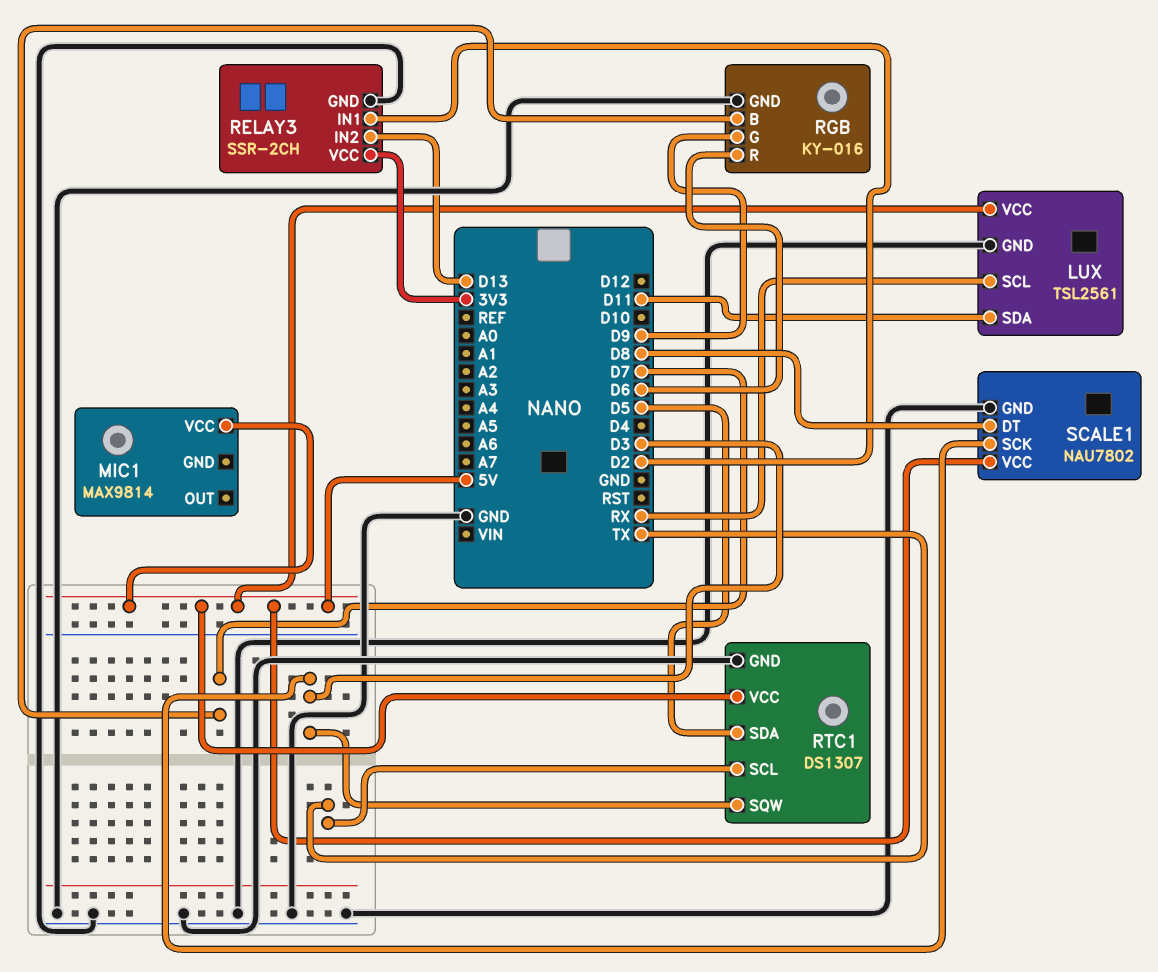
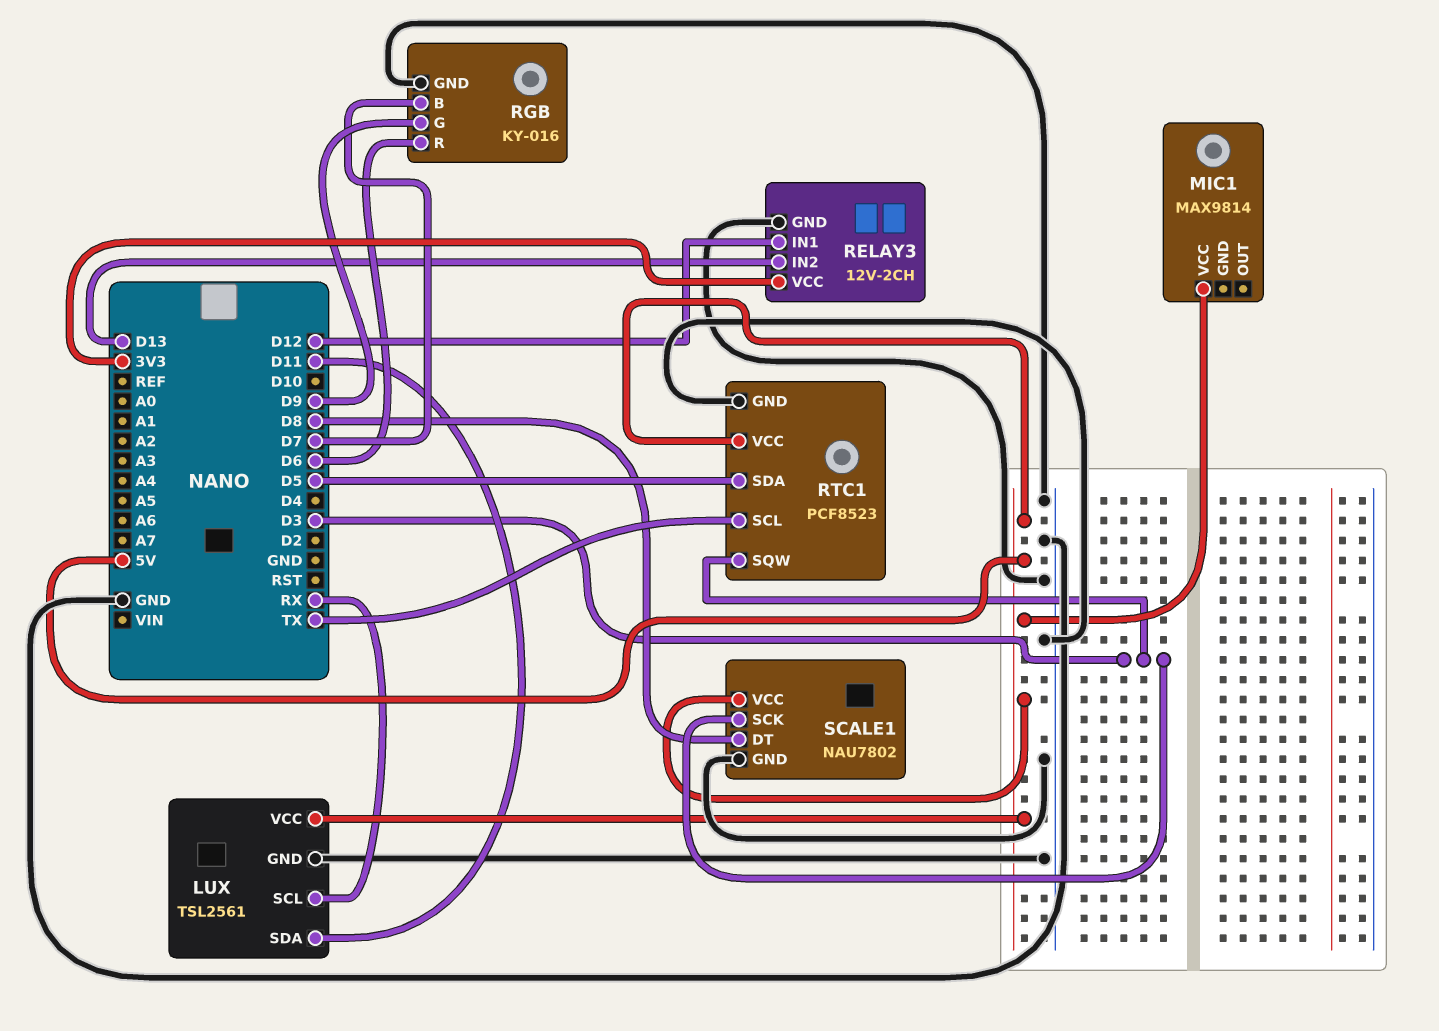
RELAY3: SSR-2CH -> 12V-2CH
RELAY3 pin IN1: D2 -> D12
RTC1: DS1307 -> PCF8523

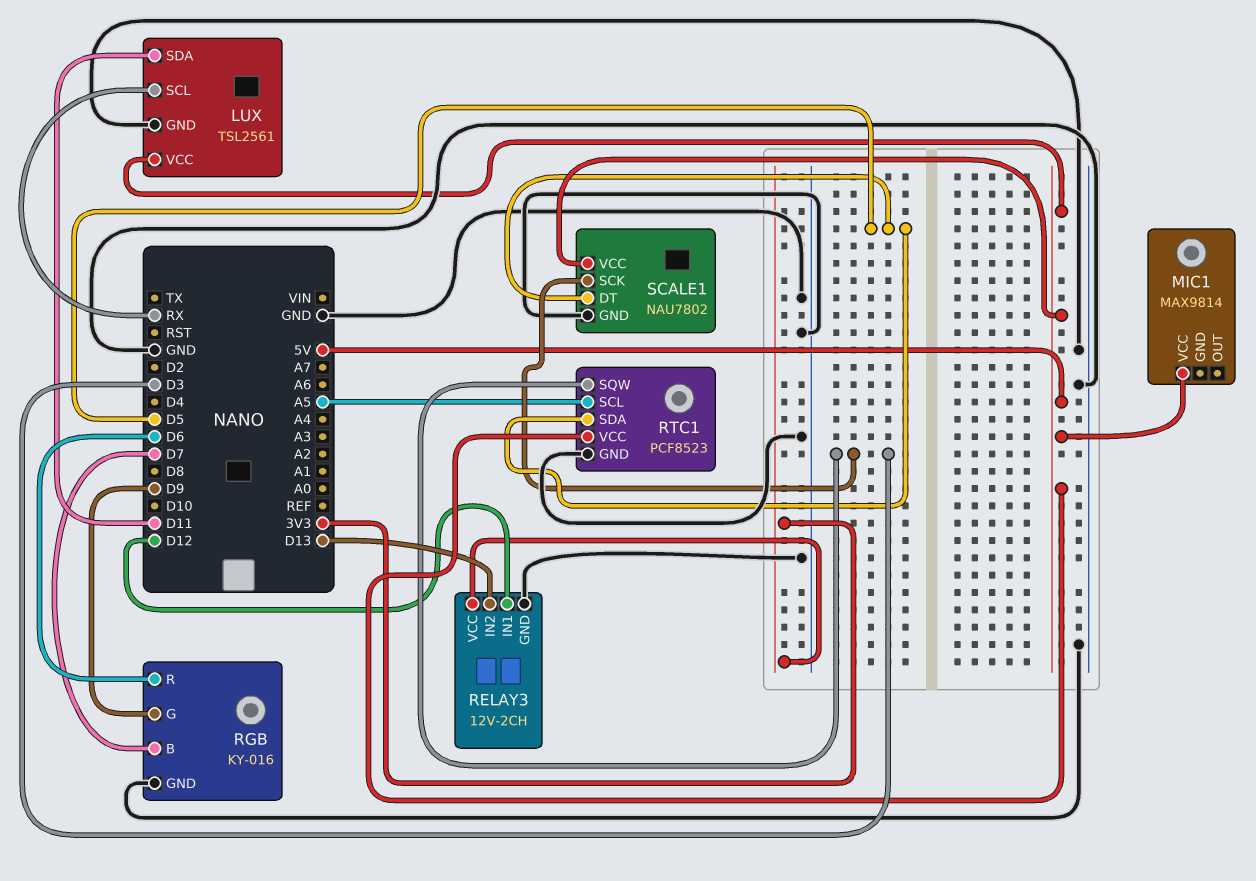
RTC1 pin SCL: TX -> A5
SCALE1 pin DT: D8 -> D5

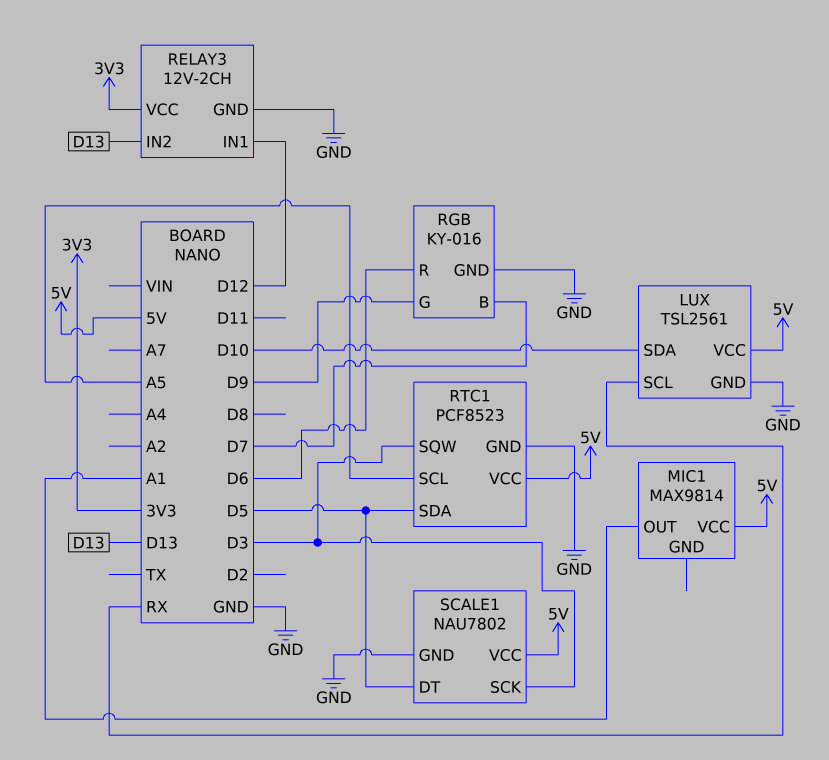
LUX pin SDA: D11 -> D10
MIC1 pin OUT: none -> A1

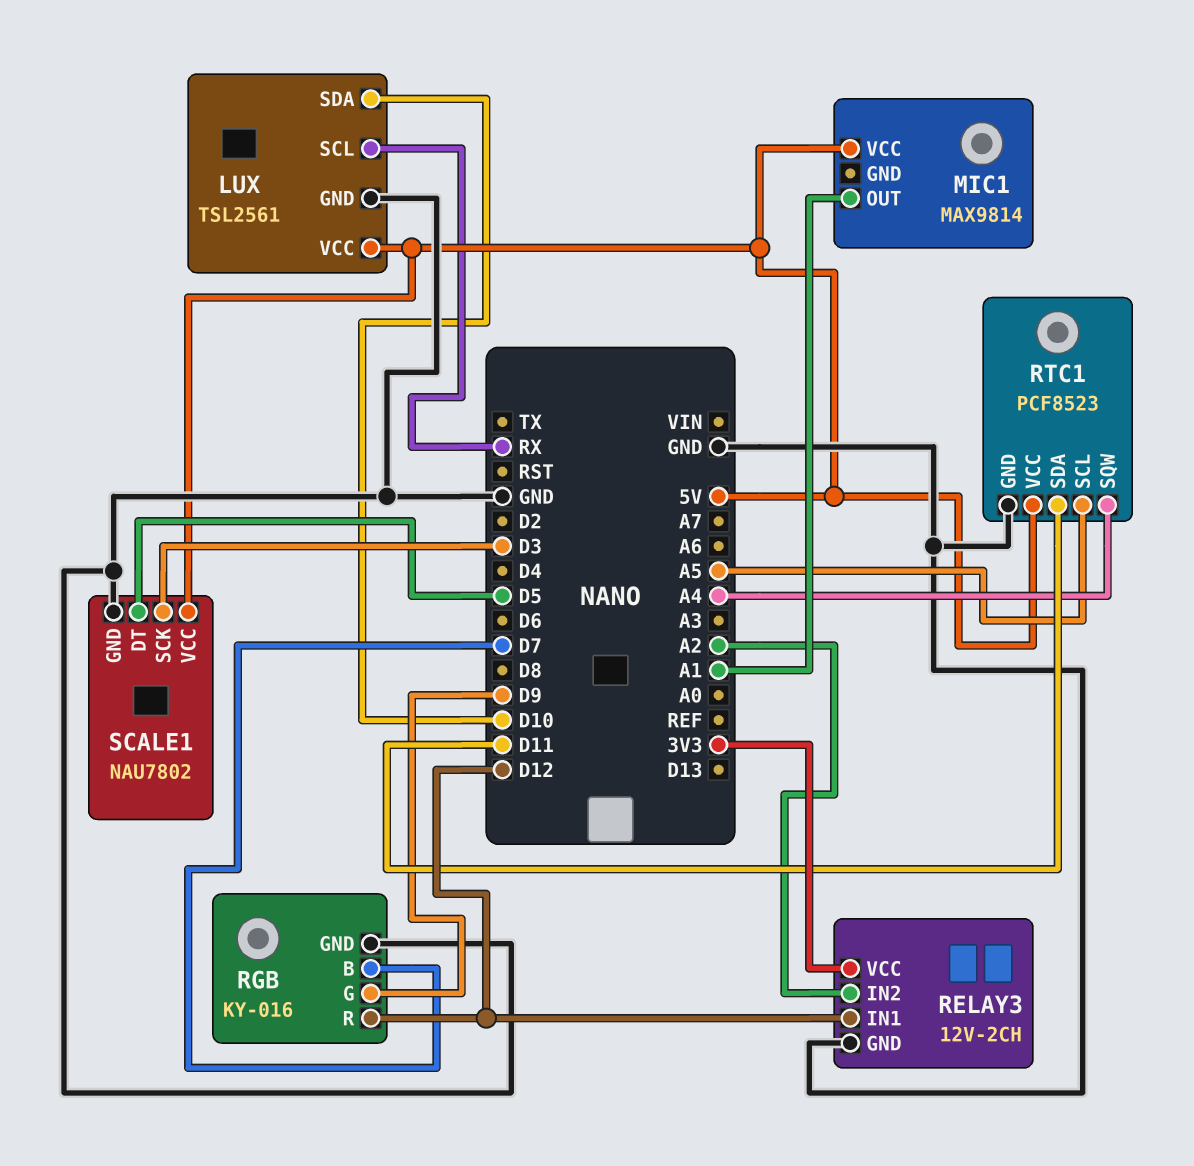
RELAY3 pin IN2: D13 -> A2
RGB pin R: D6 -> D12
RTC1 pin SDA: D5 -> D11
RTC1 pin SQW: D3 -> A4

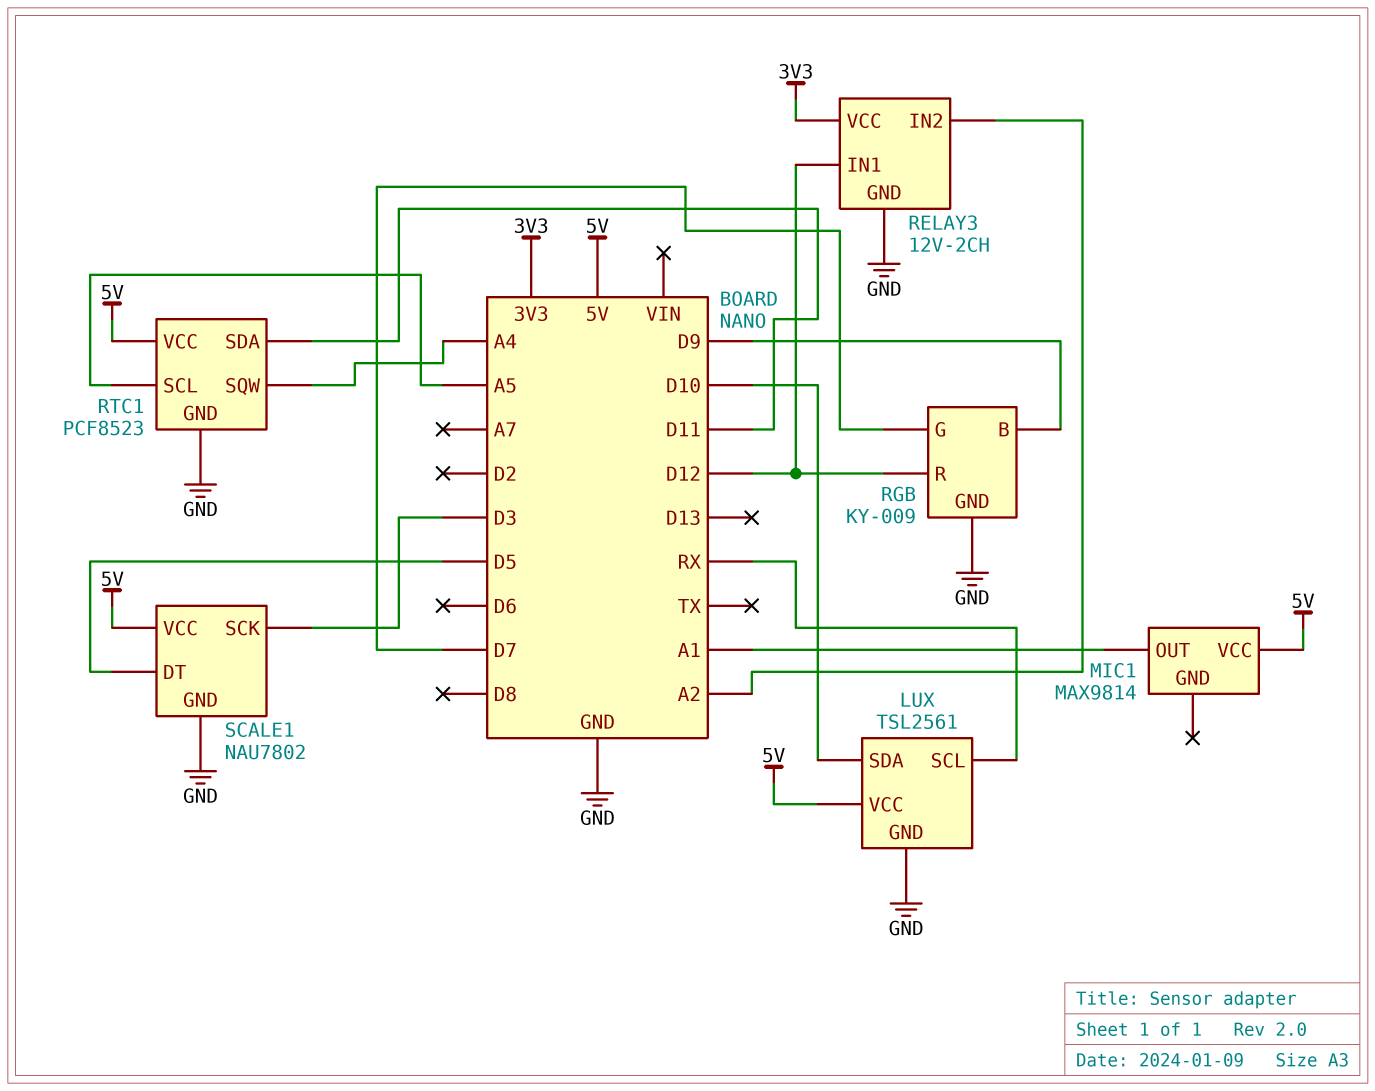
RGB: KY-016 -> KY-009
RGB pin B: D7 -> D9
RGB pin G: D9 -> D7

